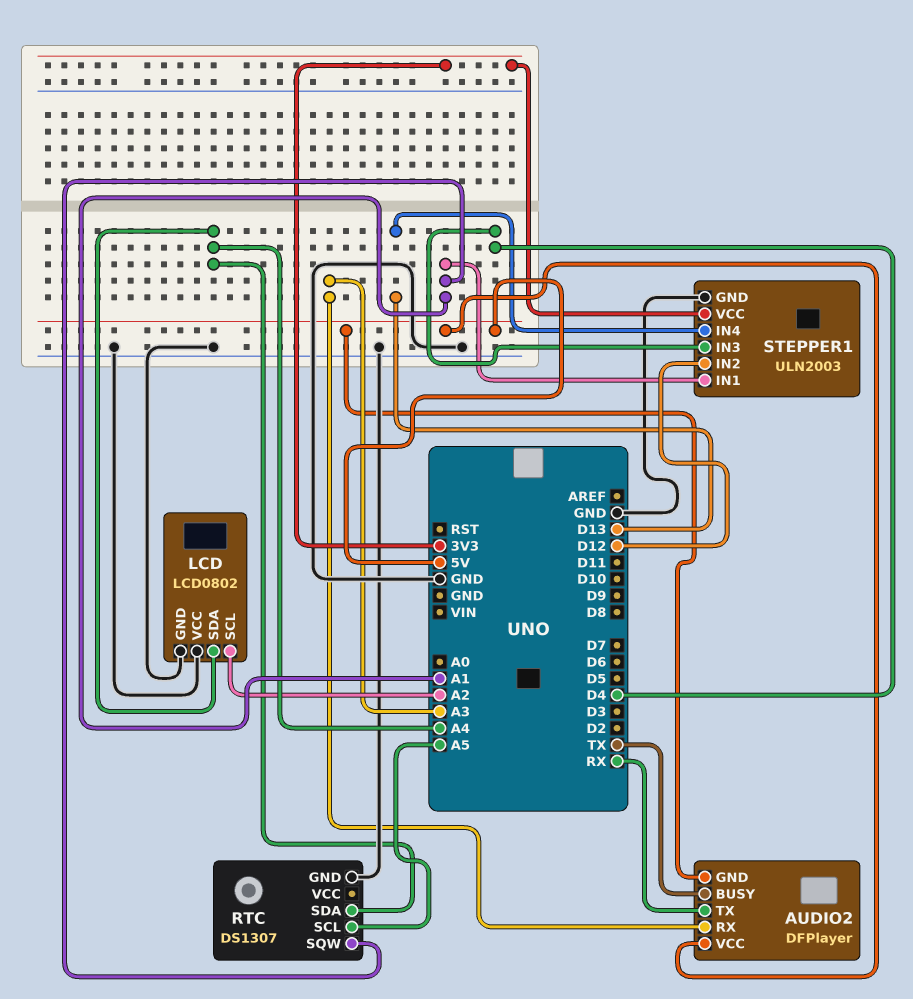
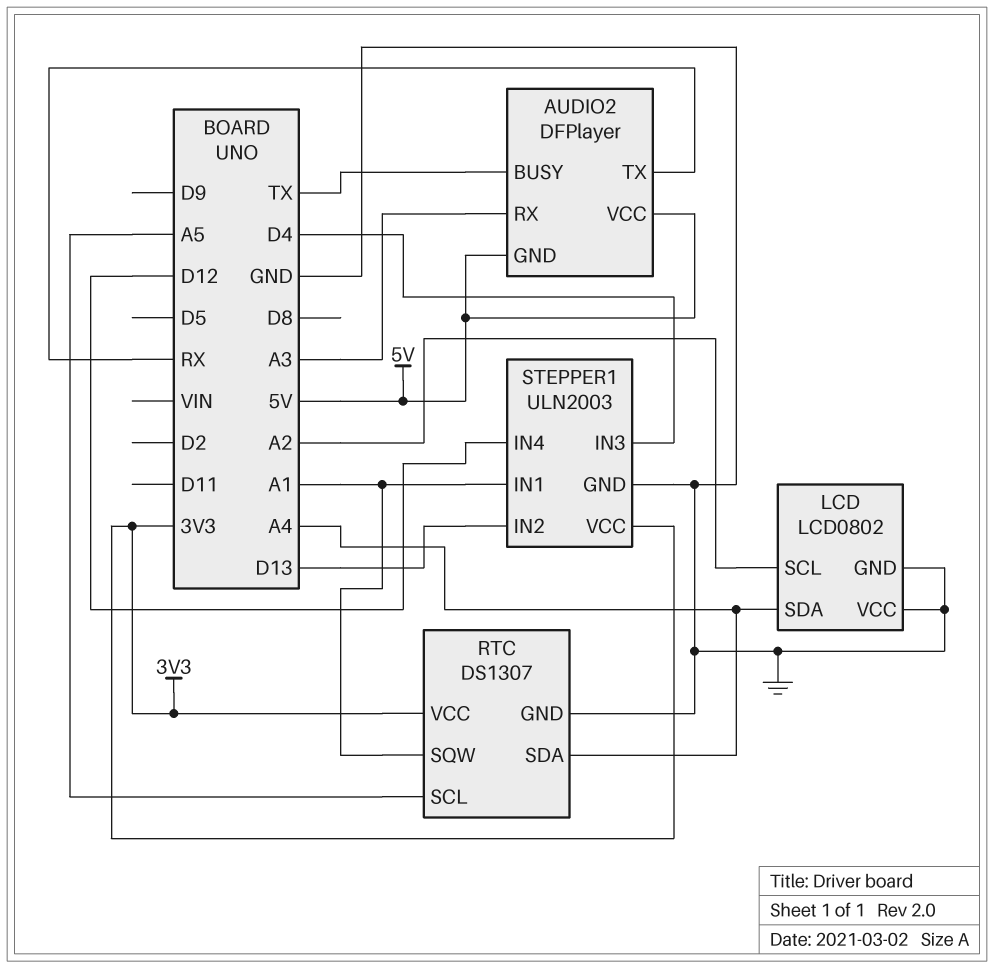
RTC pin VCC: none -> 3V3
STEPPER1 pin IN2: D12 -> D13
STEPPER1 pin IN4: D13 -> D12

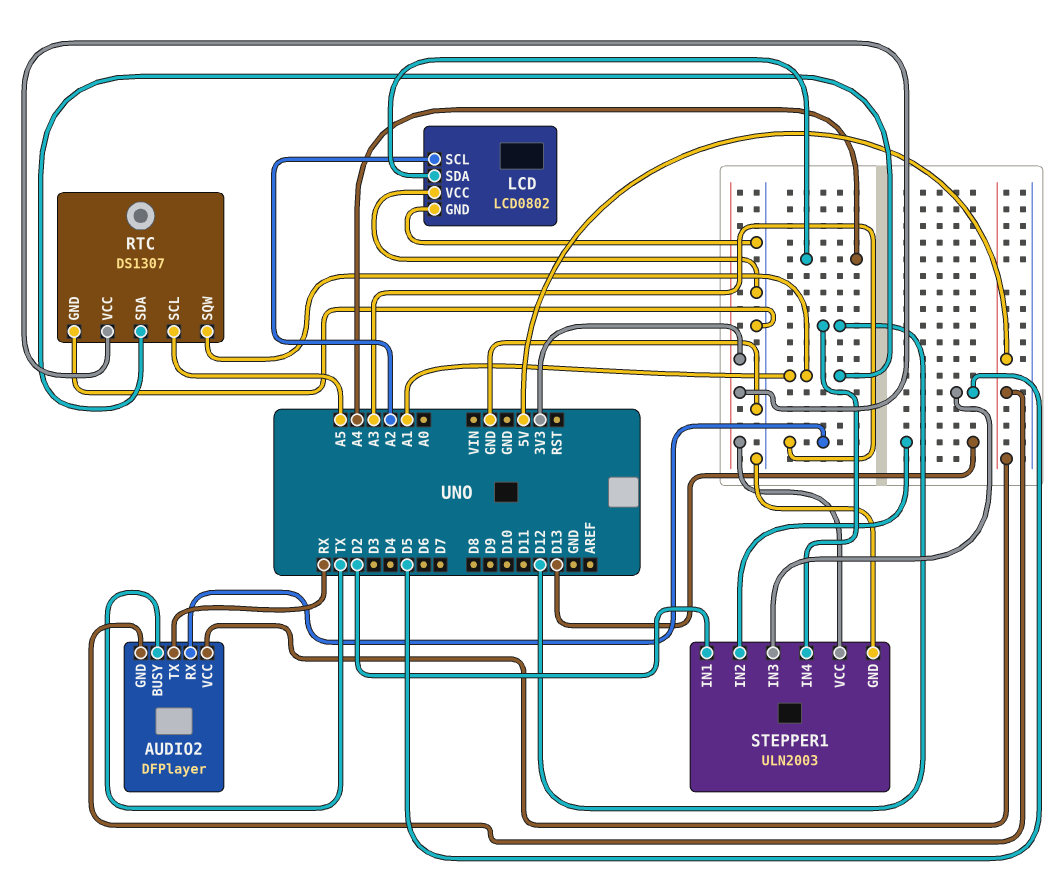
RTC pin SDA: A4 -> A1
STEPPER1 pin IN1: A1 -> D2
STEPPER1 pin IN3: D4 -> D5

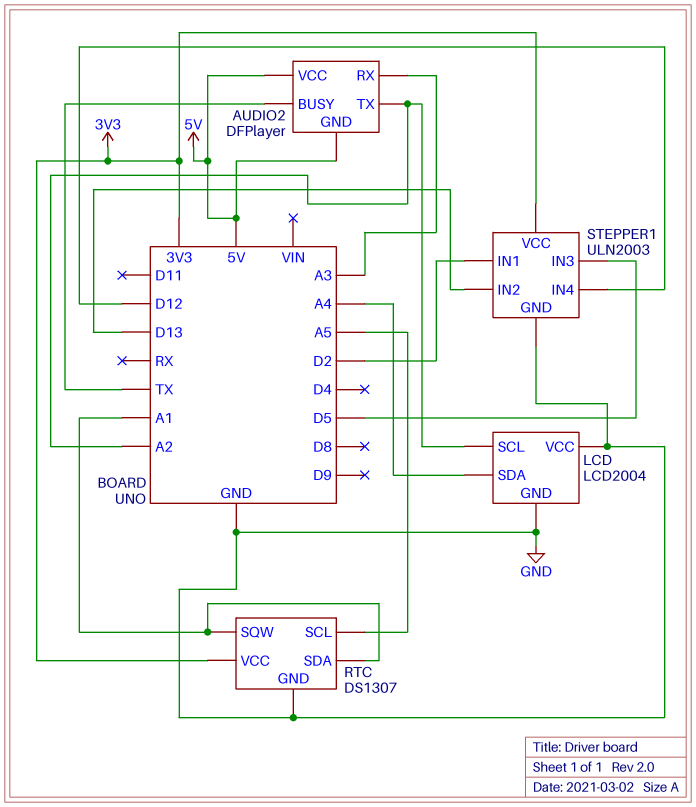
AUDIO2 pin TX: RX -> A2
LCD: LCD0802 -> LCD2004

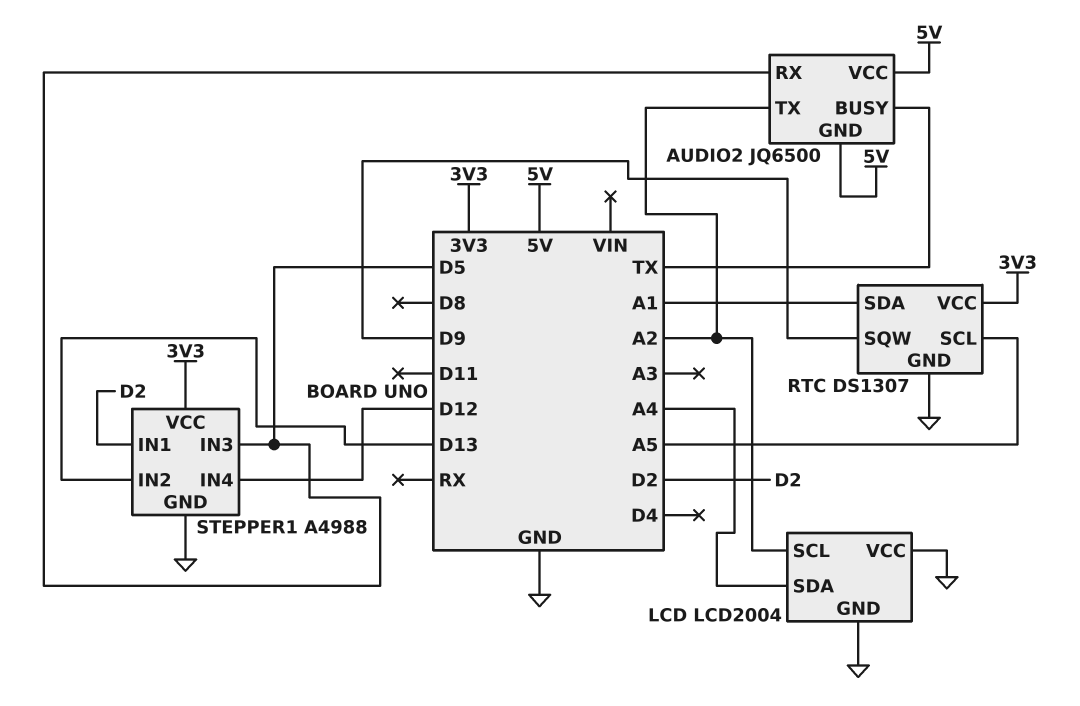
AUDIO2: DFPlayer -> JQ6500
AUDIO2 pin RX: A3 -> D5
RTC pin SQW: A1 -> D9
STEPPER1: ULN2003 -> A4988

